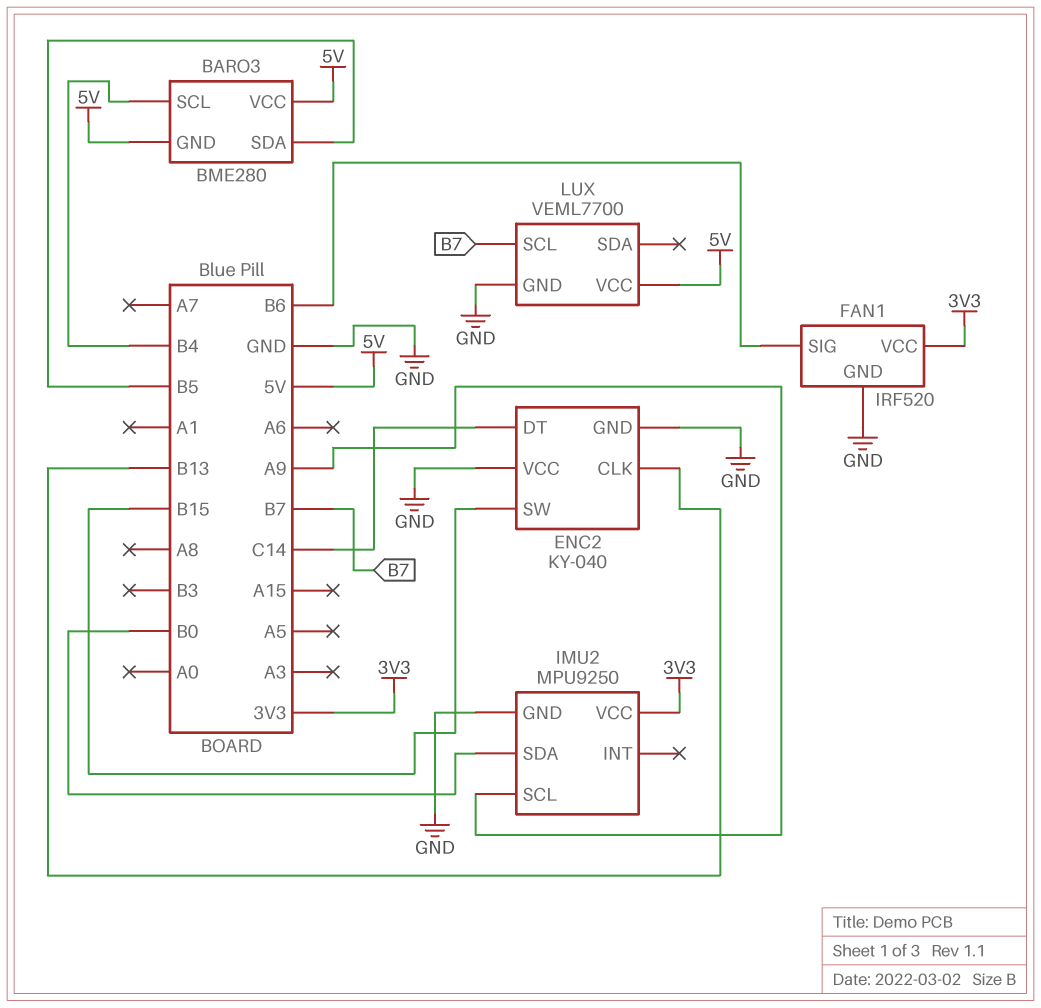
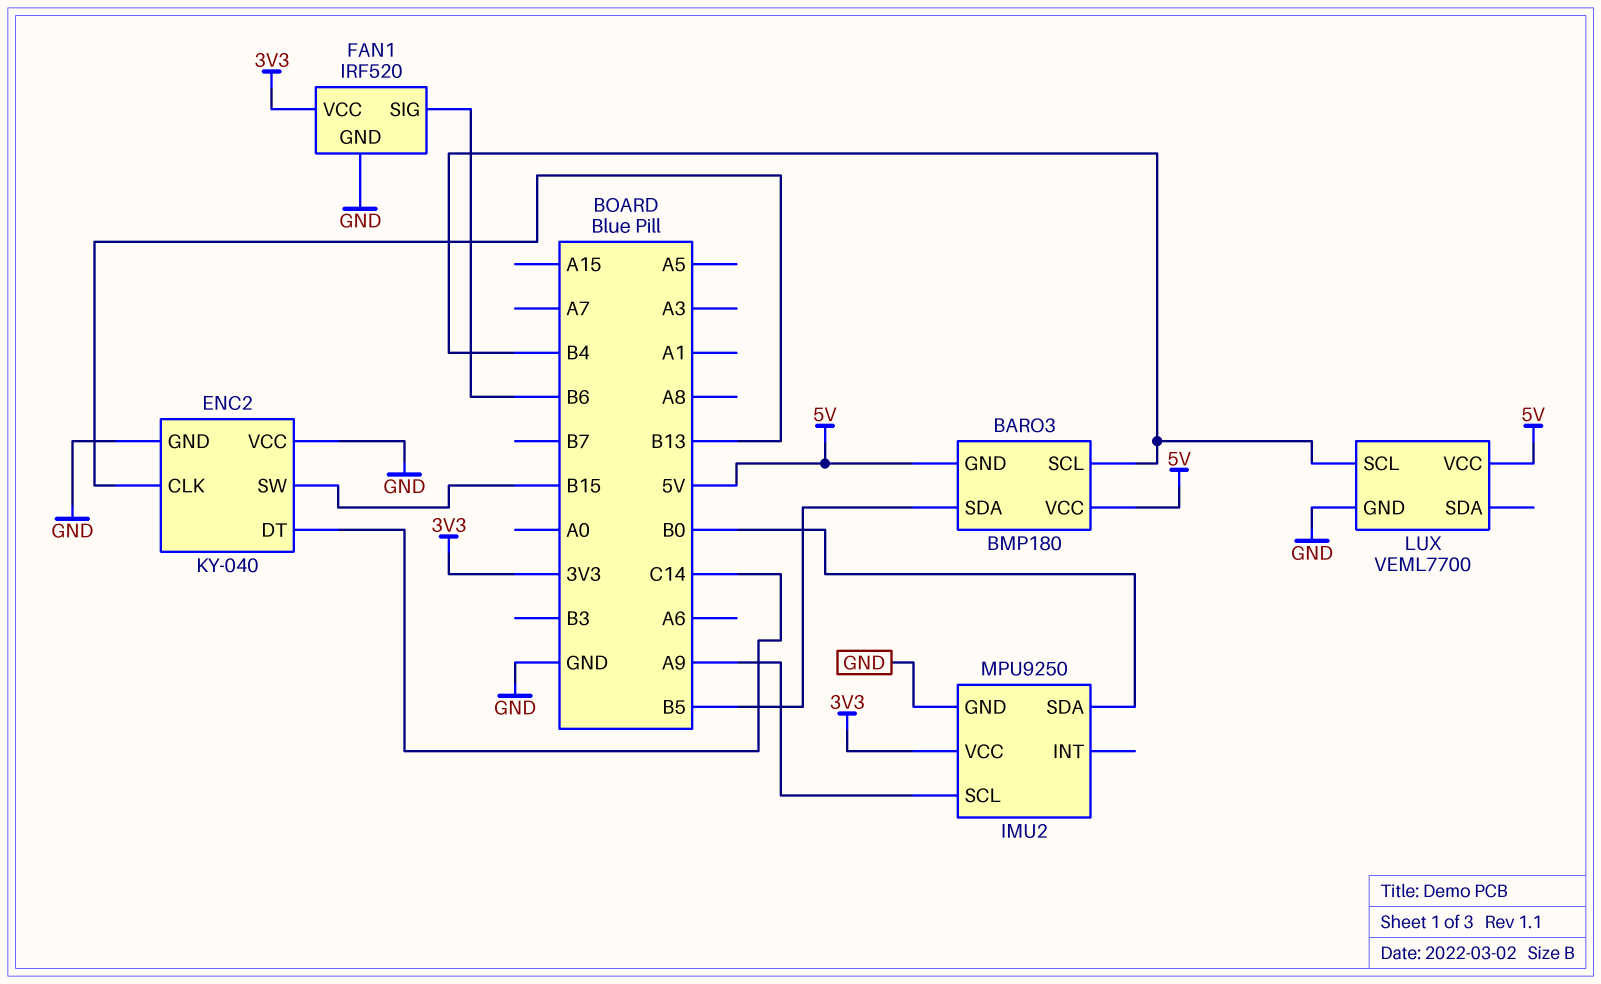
BARO3: BME280 -> BMP180
LUX pin SCL: B7 -> B4

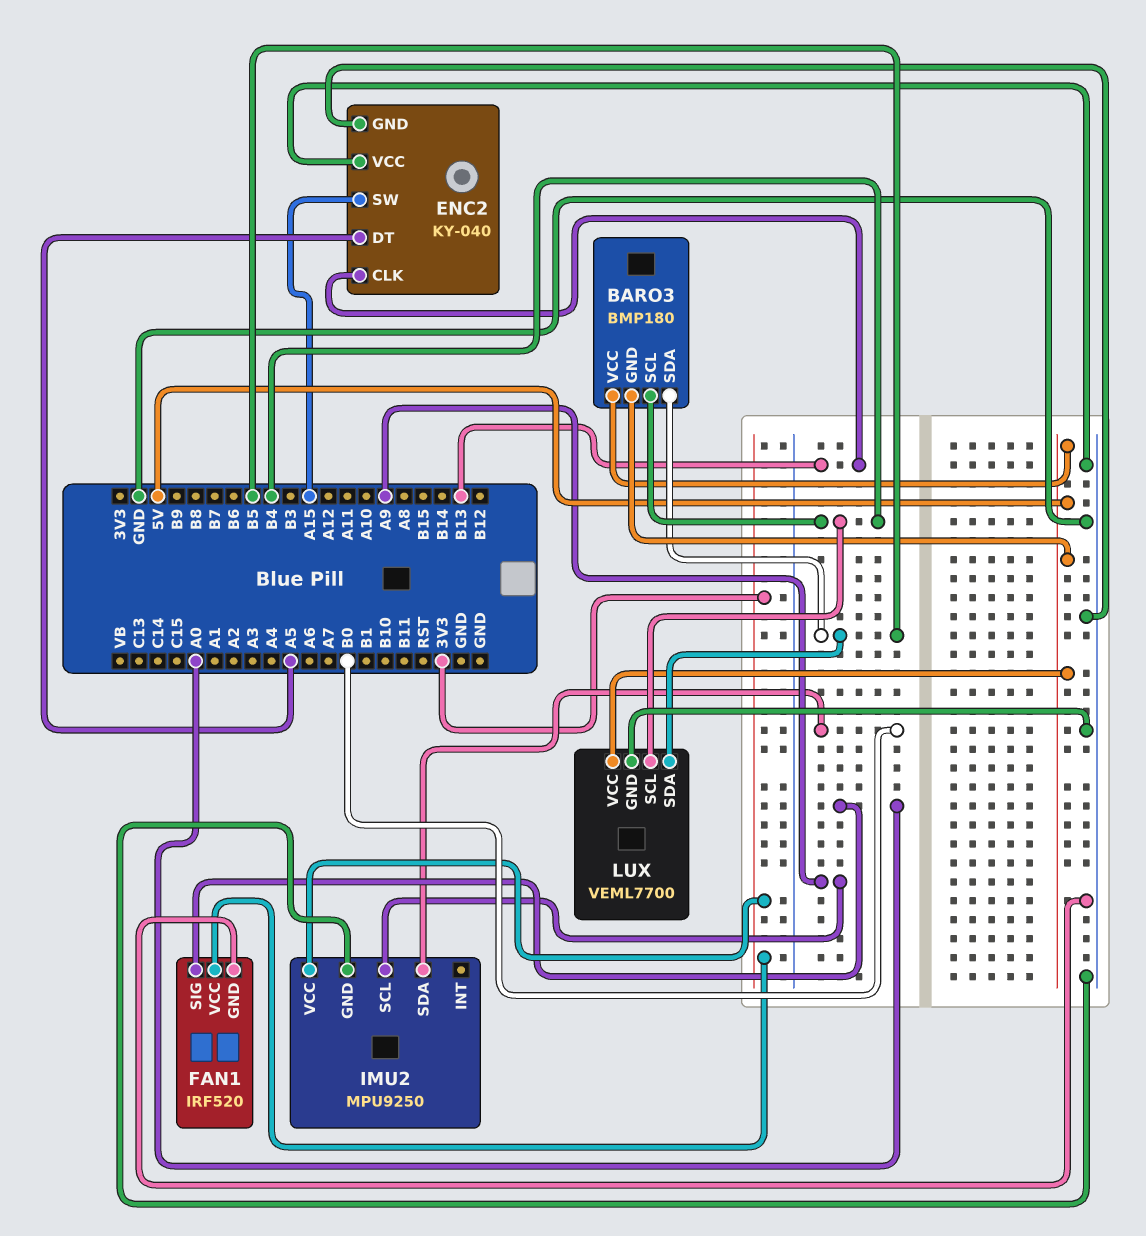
ENC2 pin DT: C14 -> A5
ENC2 pin SW: B15 -> A15
FAN1 pin SIG: B6 -> A0
LUX pin SDA: none -> B5

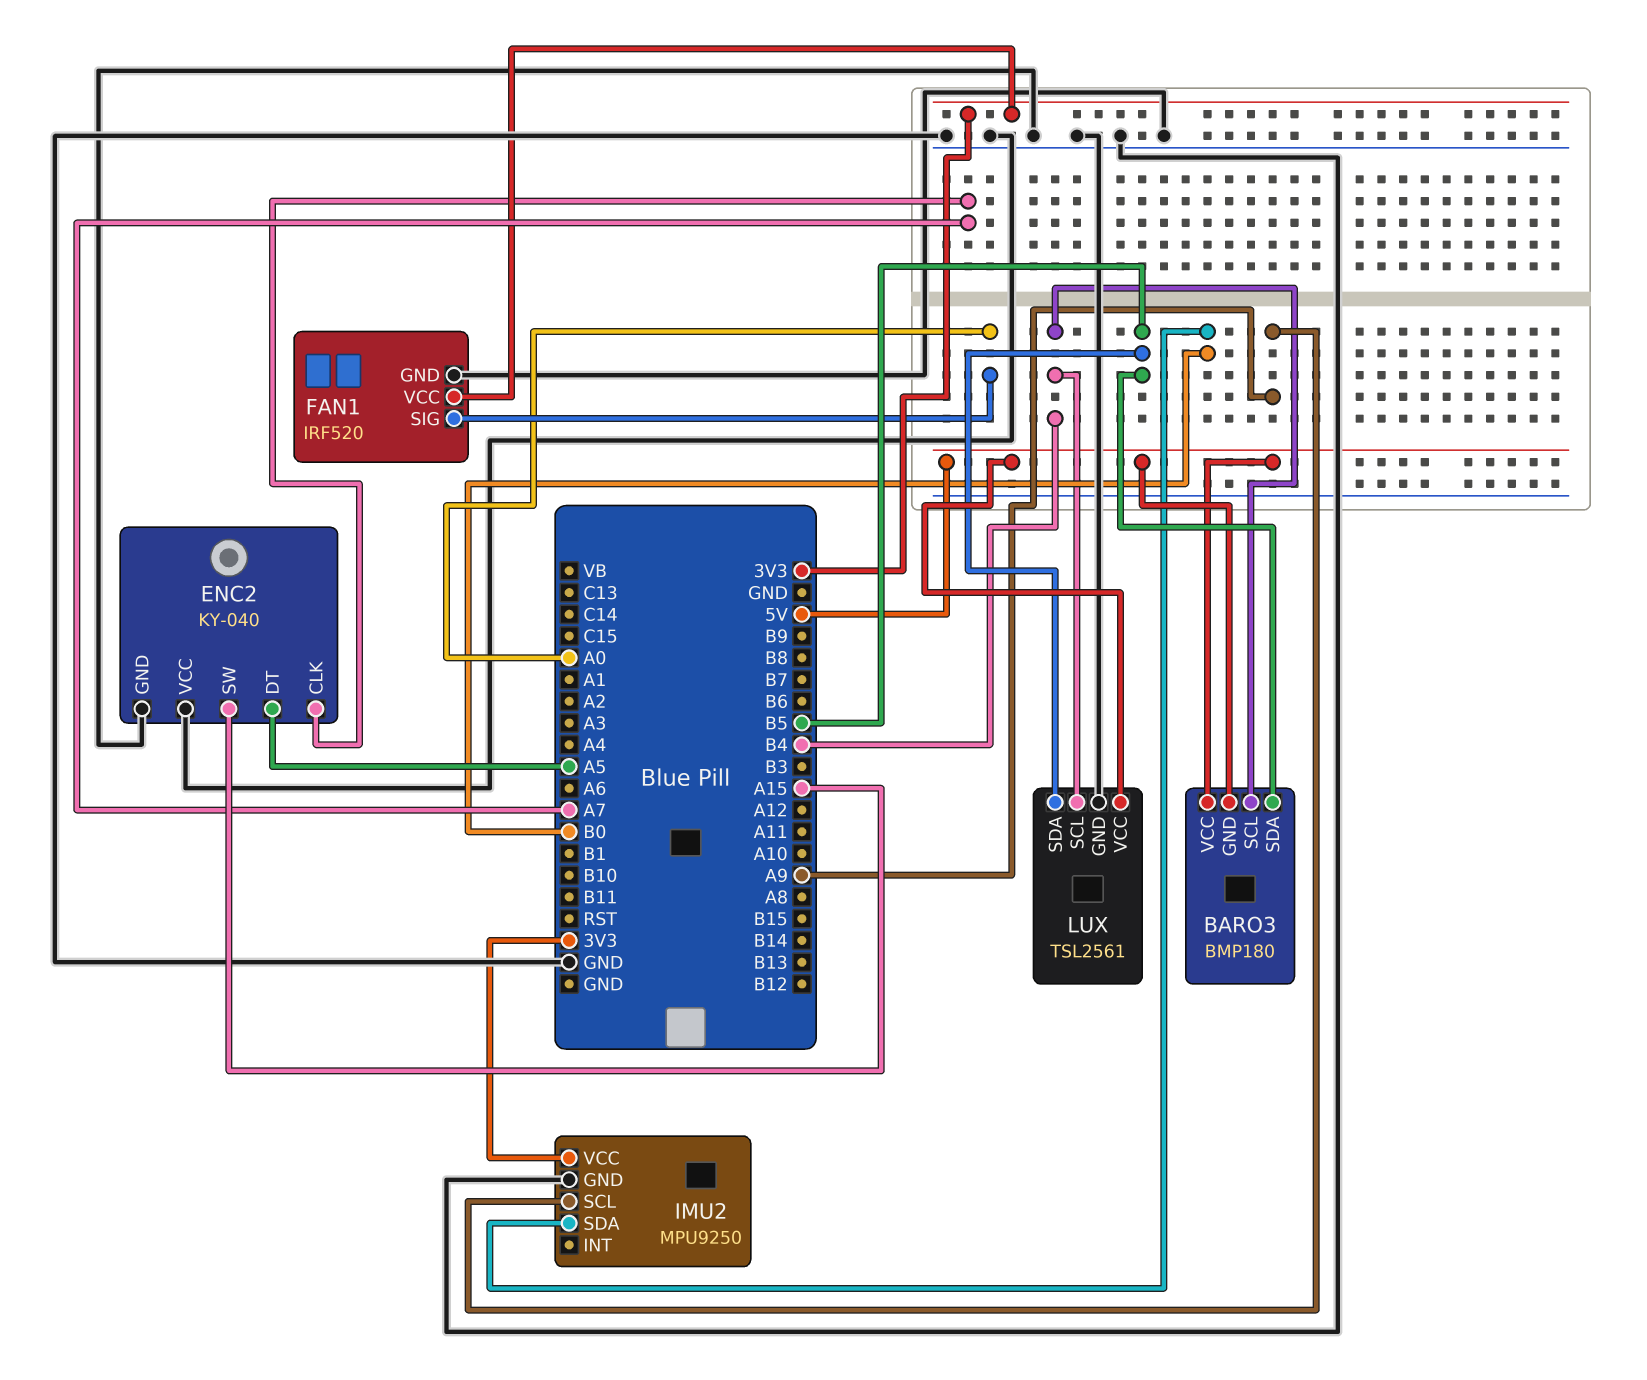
ENC2 pin CLK: B13 -> A7
LUX: VEML7700 -> TSL2561

